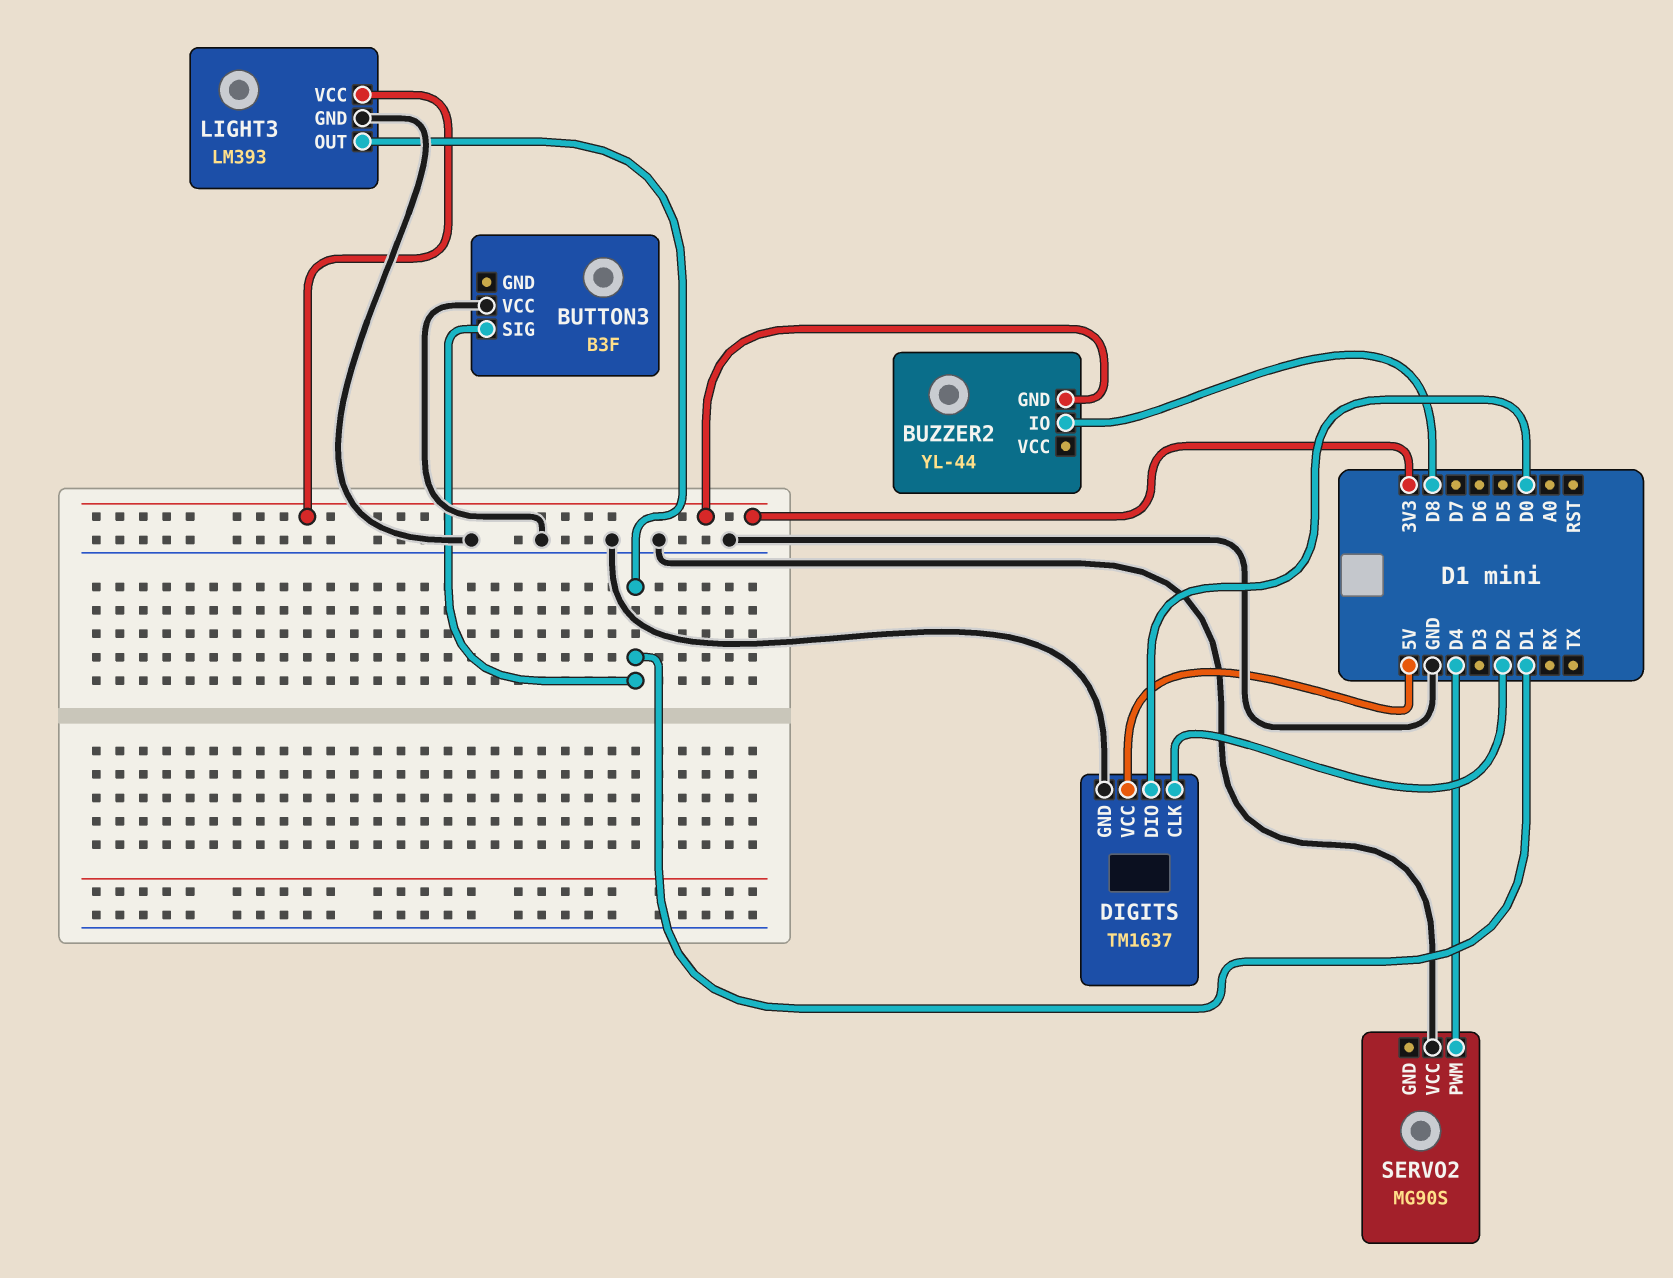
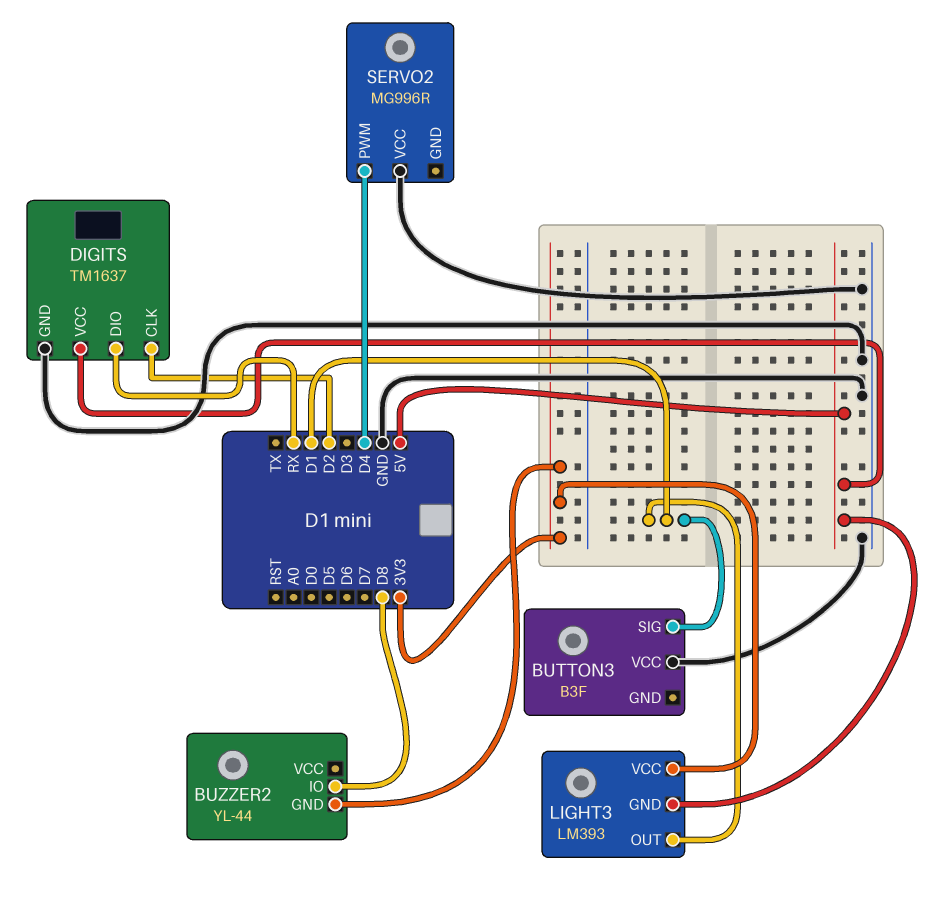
DIGITS pin DIO: D0 -> RX
LIGHT3 pin GND: GND -> 5V
SERVO2: MG90S -> MG996R

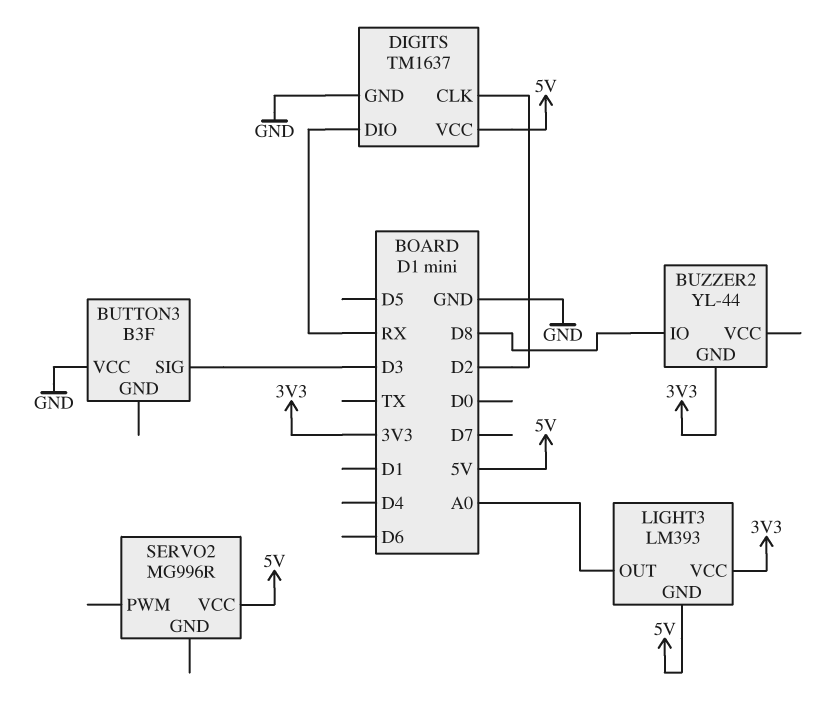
BUTTON3 pin SIG: D1 -> D3
LIGHT3 pin OUT: D1 -> A0
SERVO2 pin PWM: D4 -> none
SERVO2 pin VCC: GND -> 5V

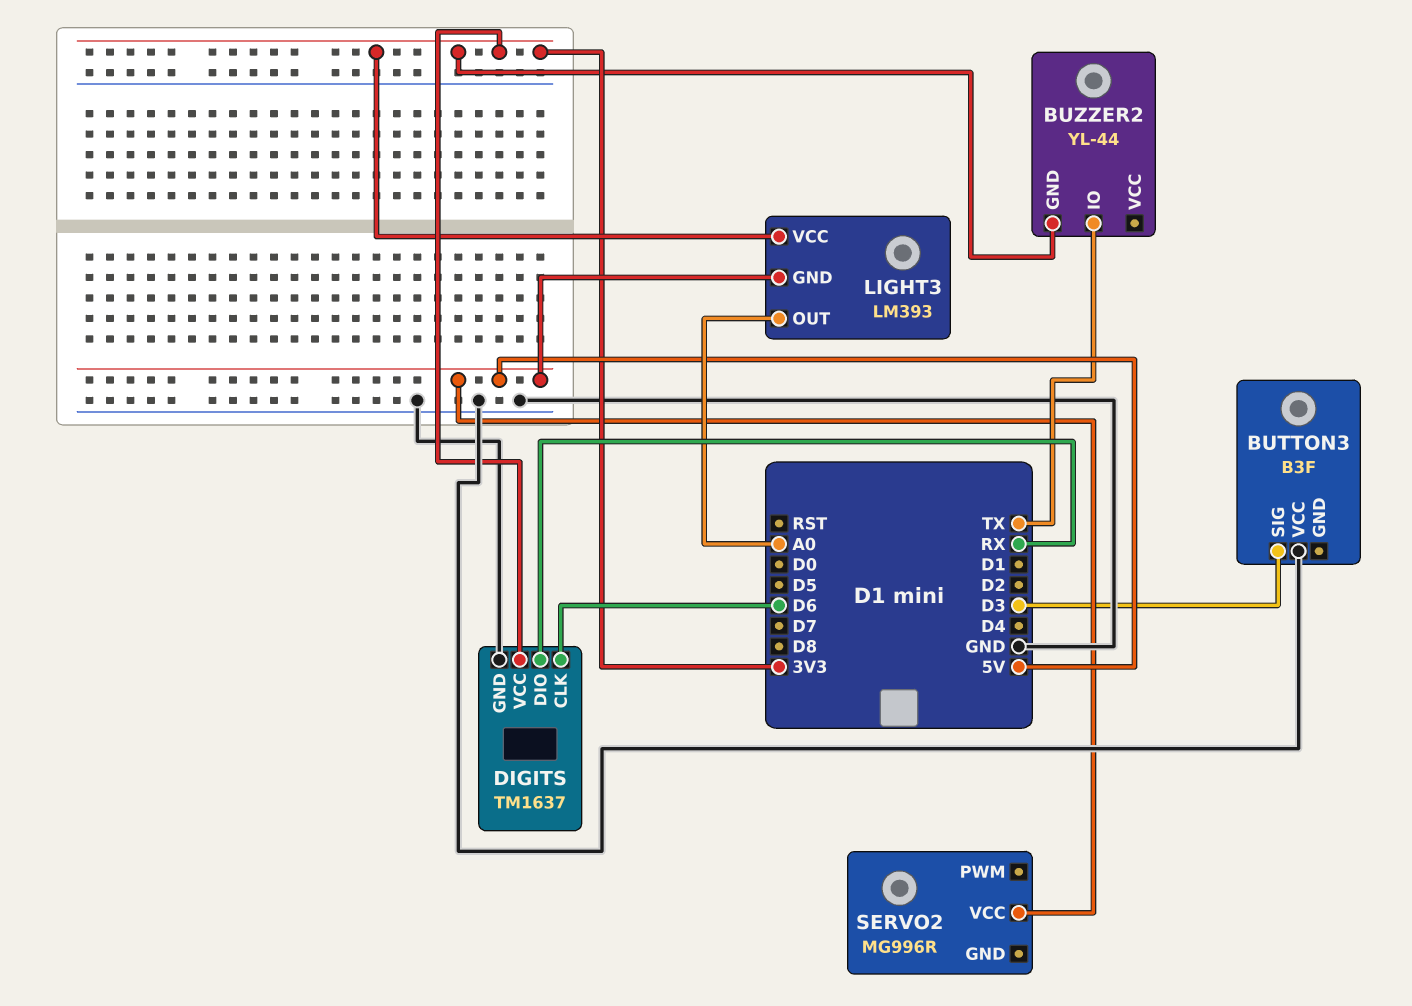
BUZZER2 pin IO: D8 -> TX
DIGITS pin CLK: D2 -> D6
DIGITS pin VCC: 5V -> 3V3

